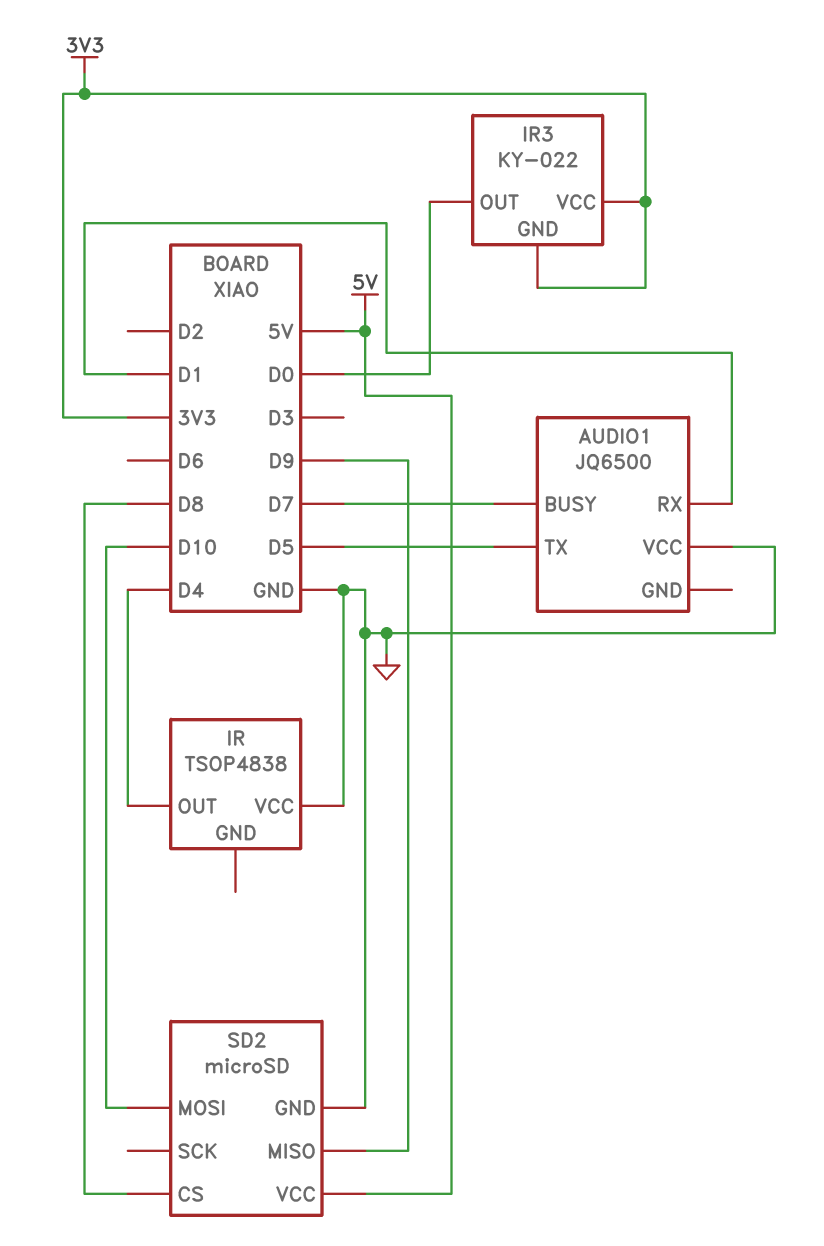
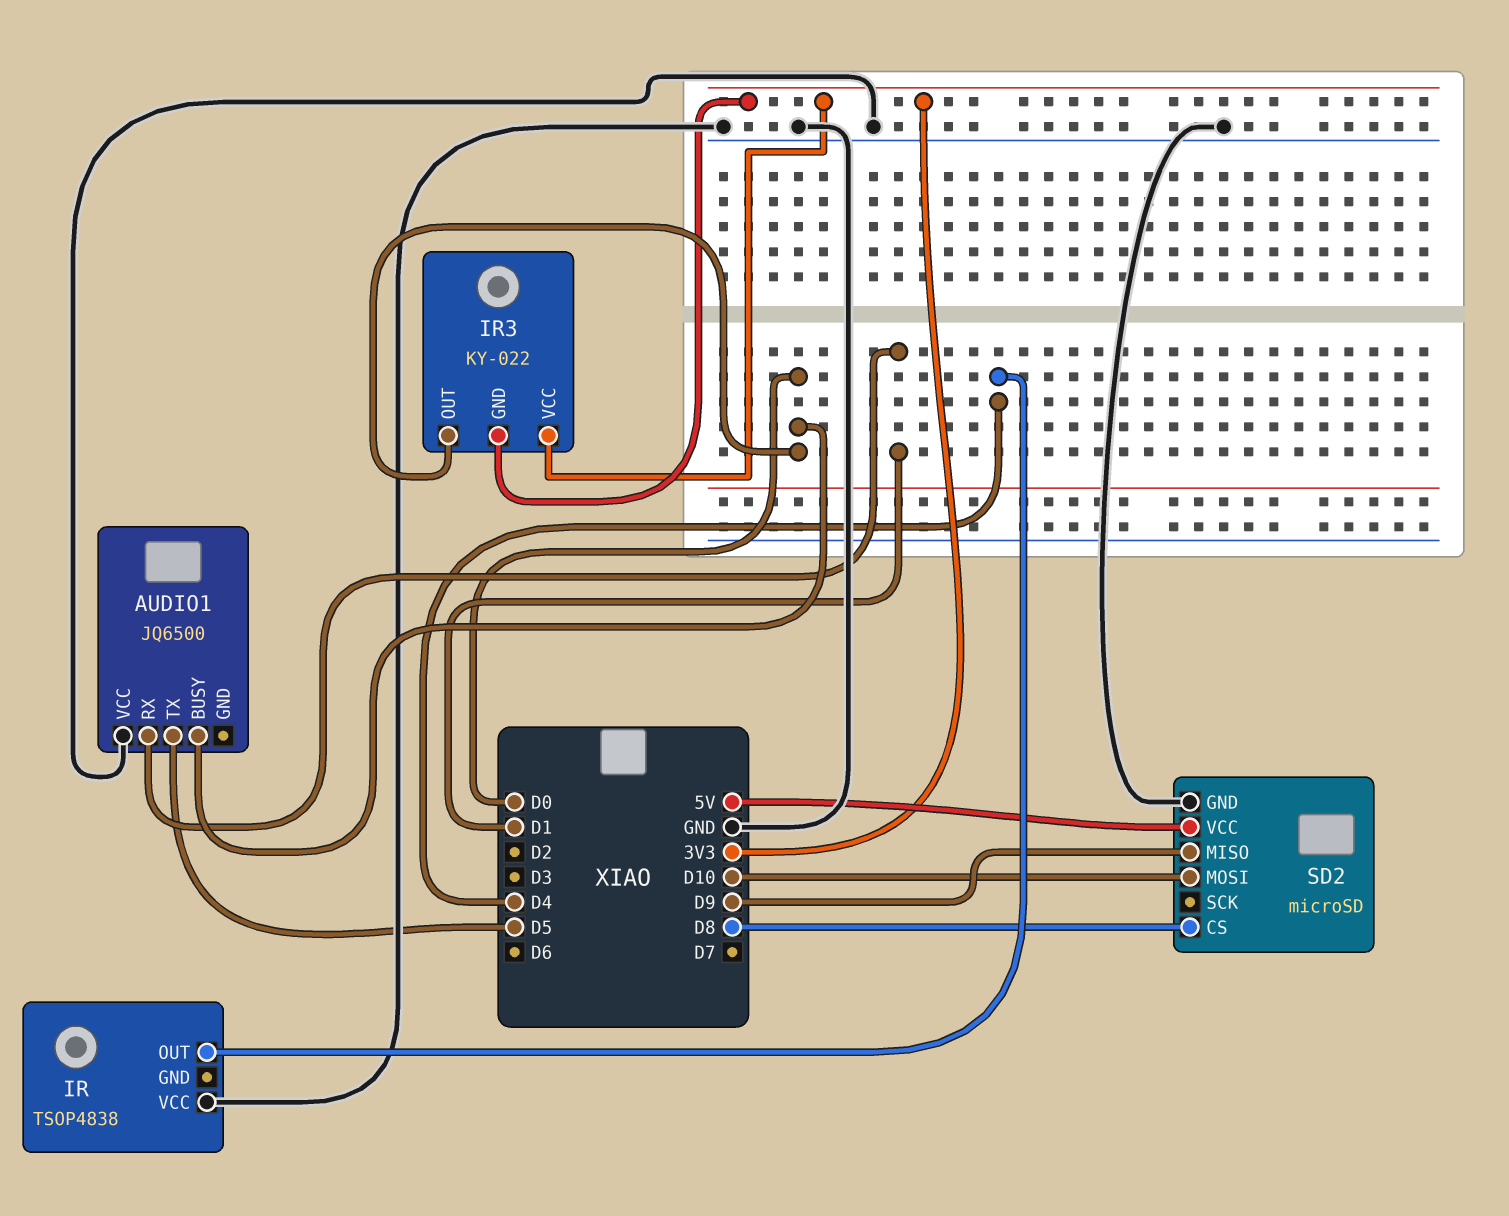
AUDIO1 pin BUSY: D7 -> D0

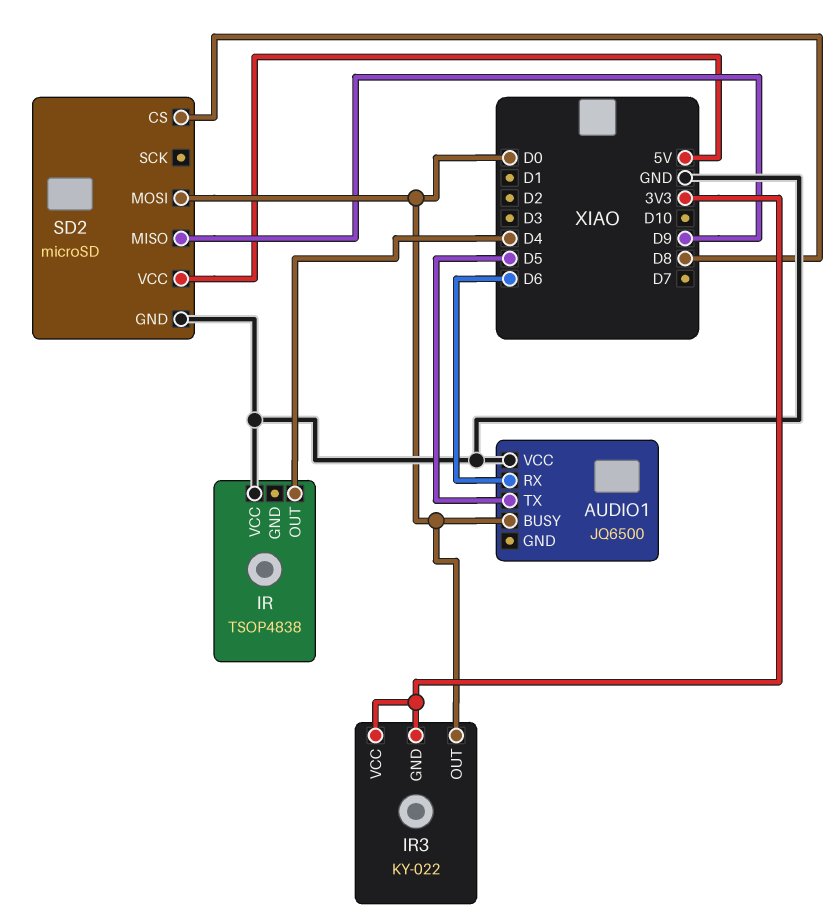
AUDIO1 pin RX: D1 -> D6
SD2 pin MOSI: D10 -> D0

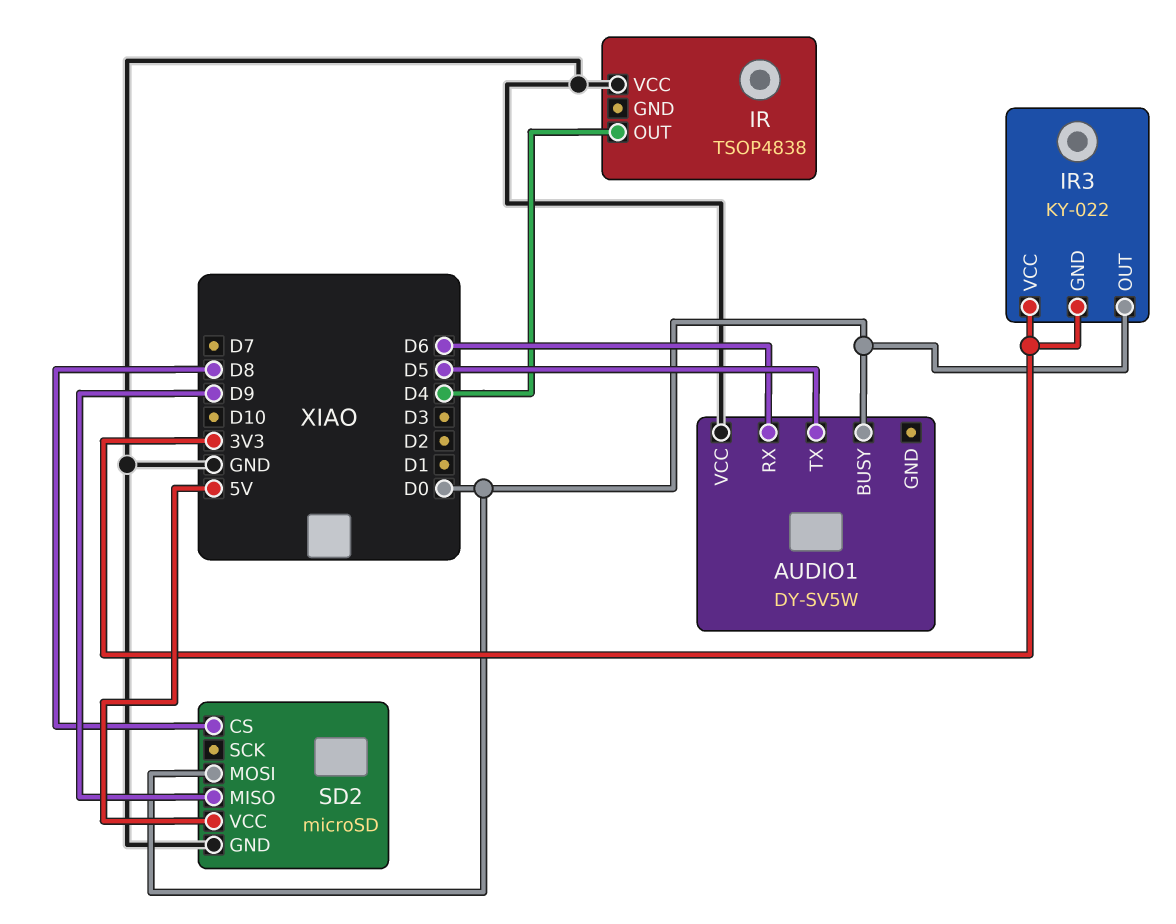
AUDIO1: JQ6500 -> DY-SV5W

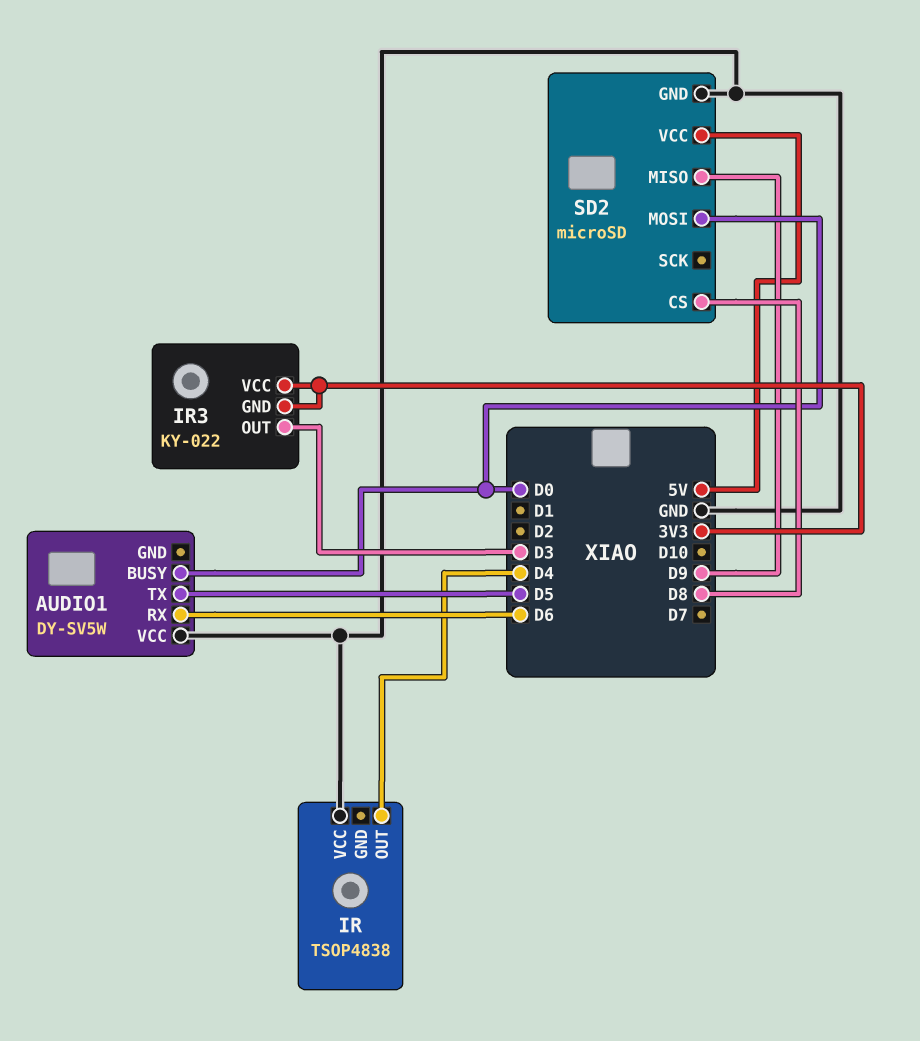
IR3 pin OUT: D0 -> D3

